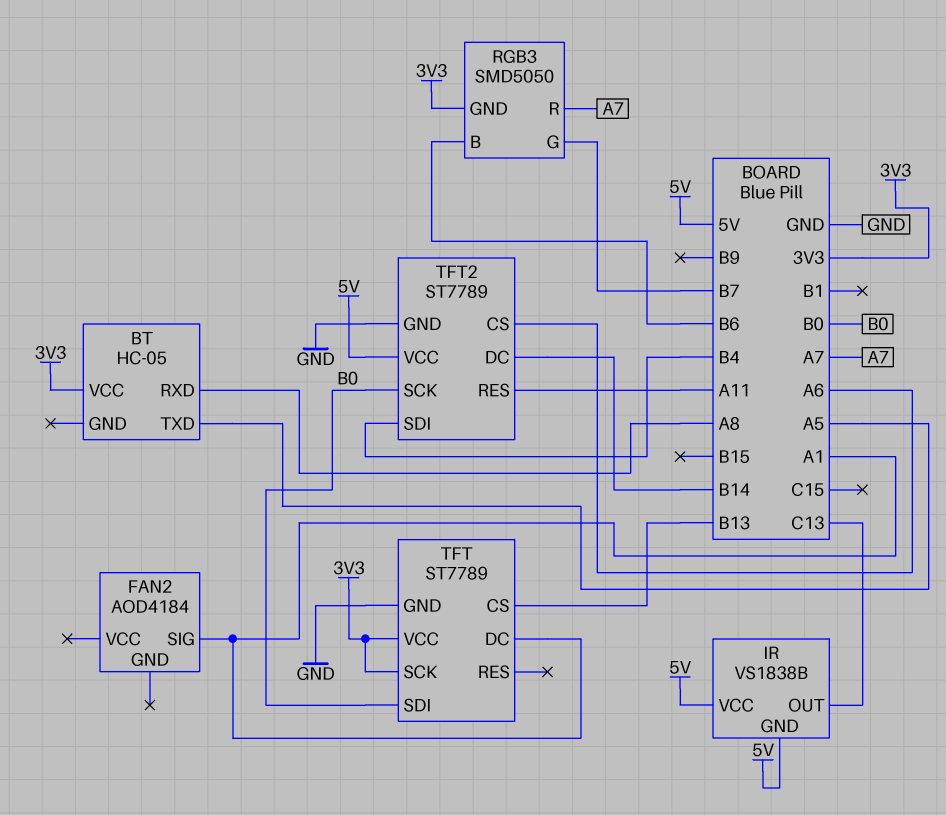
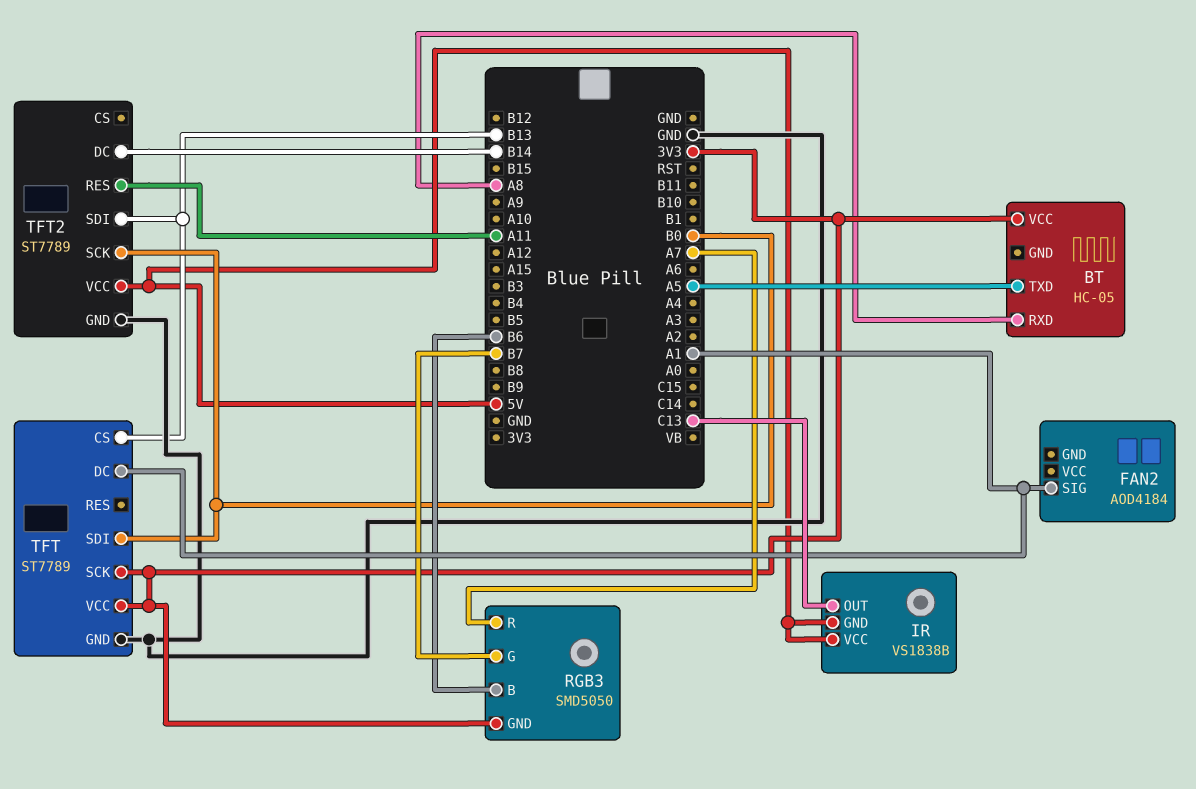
TFT2 pin CS: A6 -> none
TFT2 pin SDI: B4 -> B13

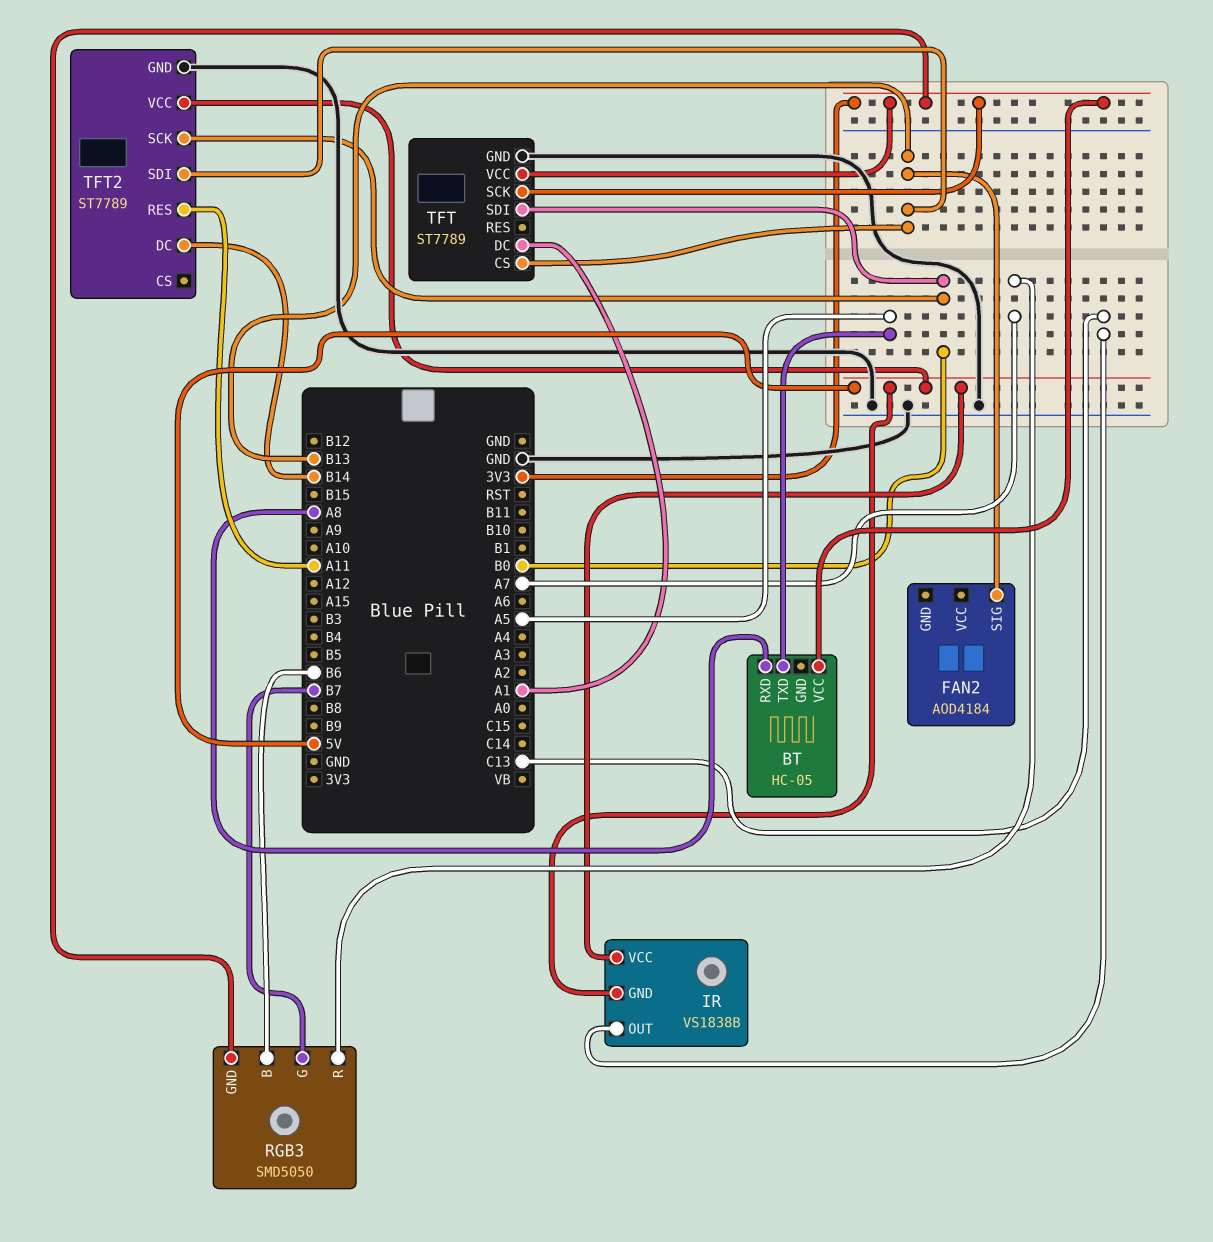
FAN2 pin SIG: A1 -> B13

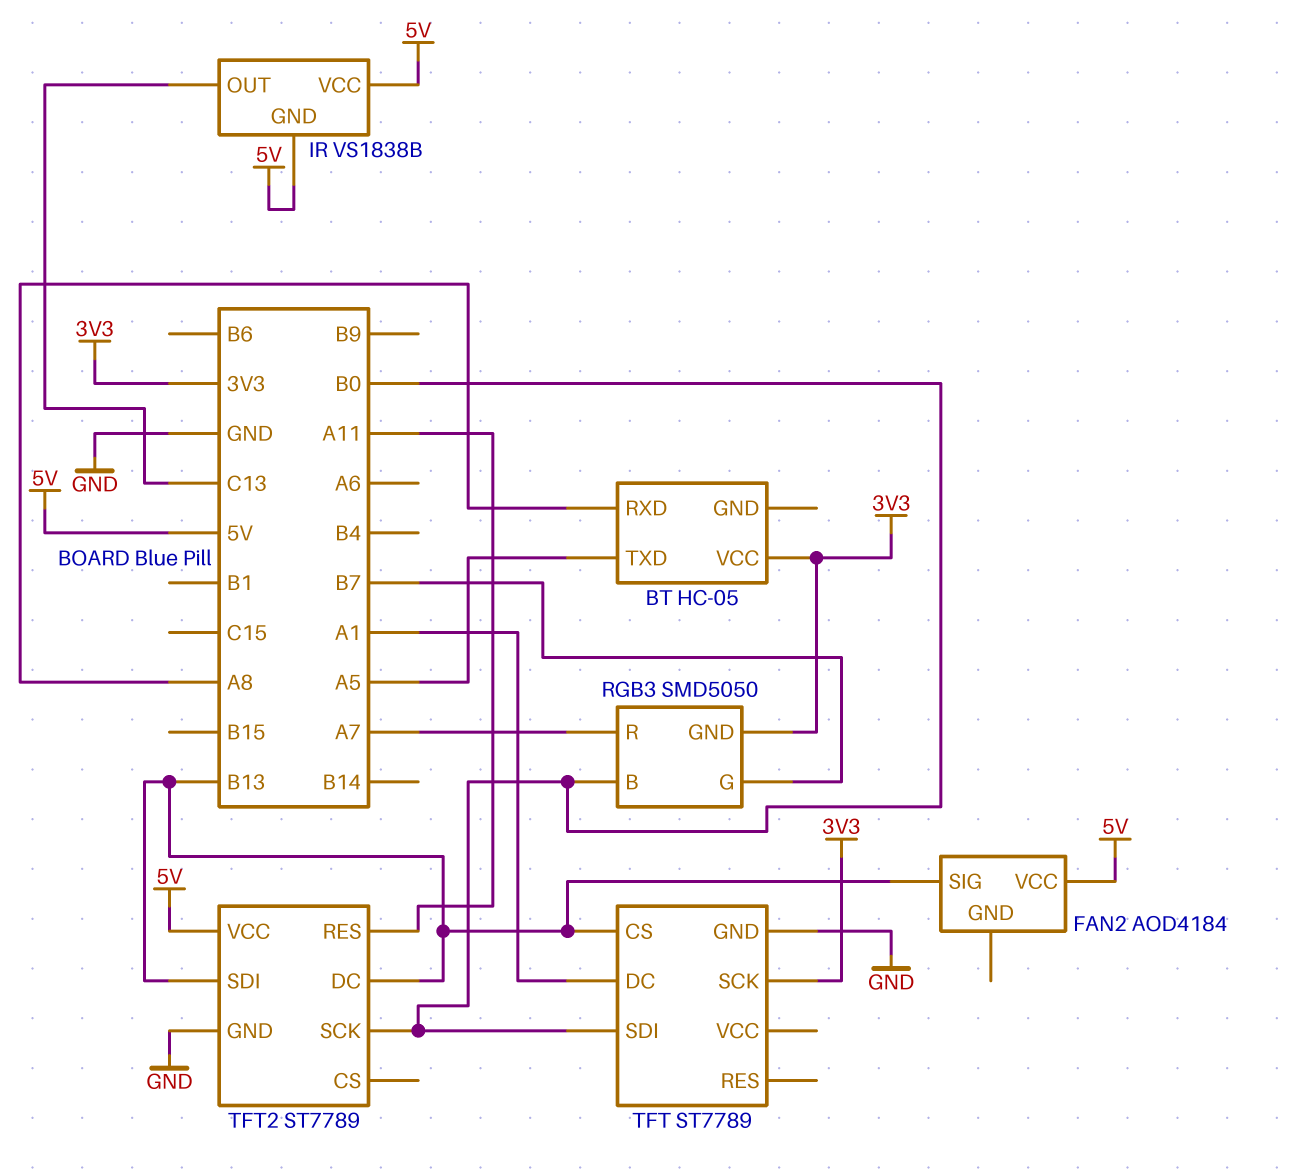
FAN2 pin VCC: none -> 5V
RGB3 pin B: B6 -> B0
TFT pin VCC: 3V3 -> none
TFT2 pin DC: B14 -> B13

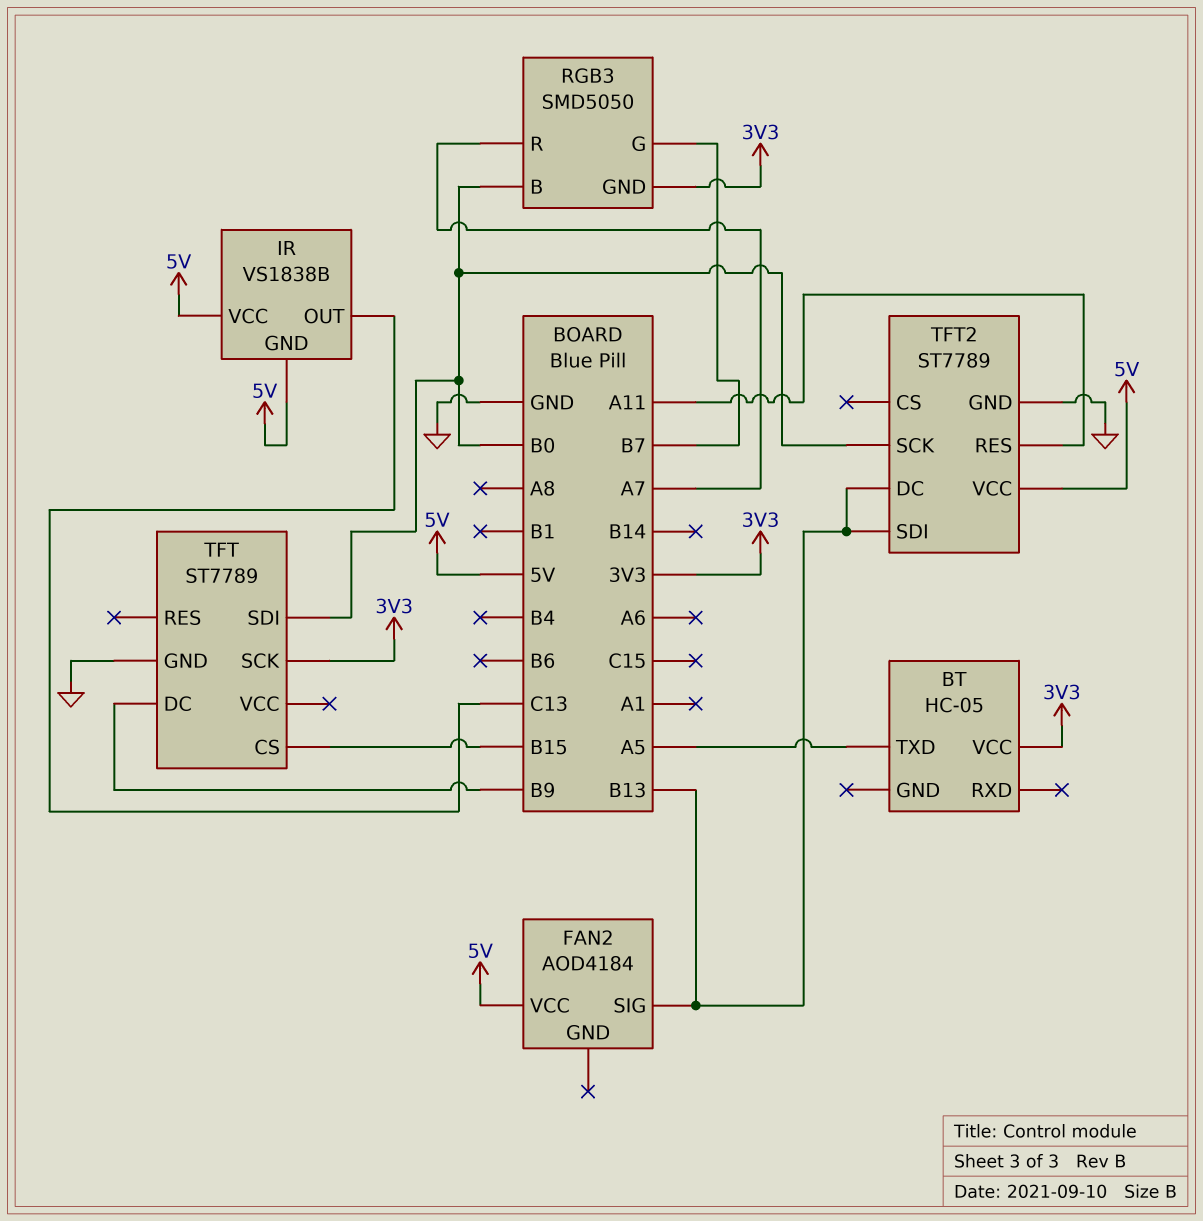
BT pin RXD: A8 -> none
TFT pin CS: B13 -> B15
TFT pin DC: A1 -> B9

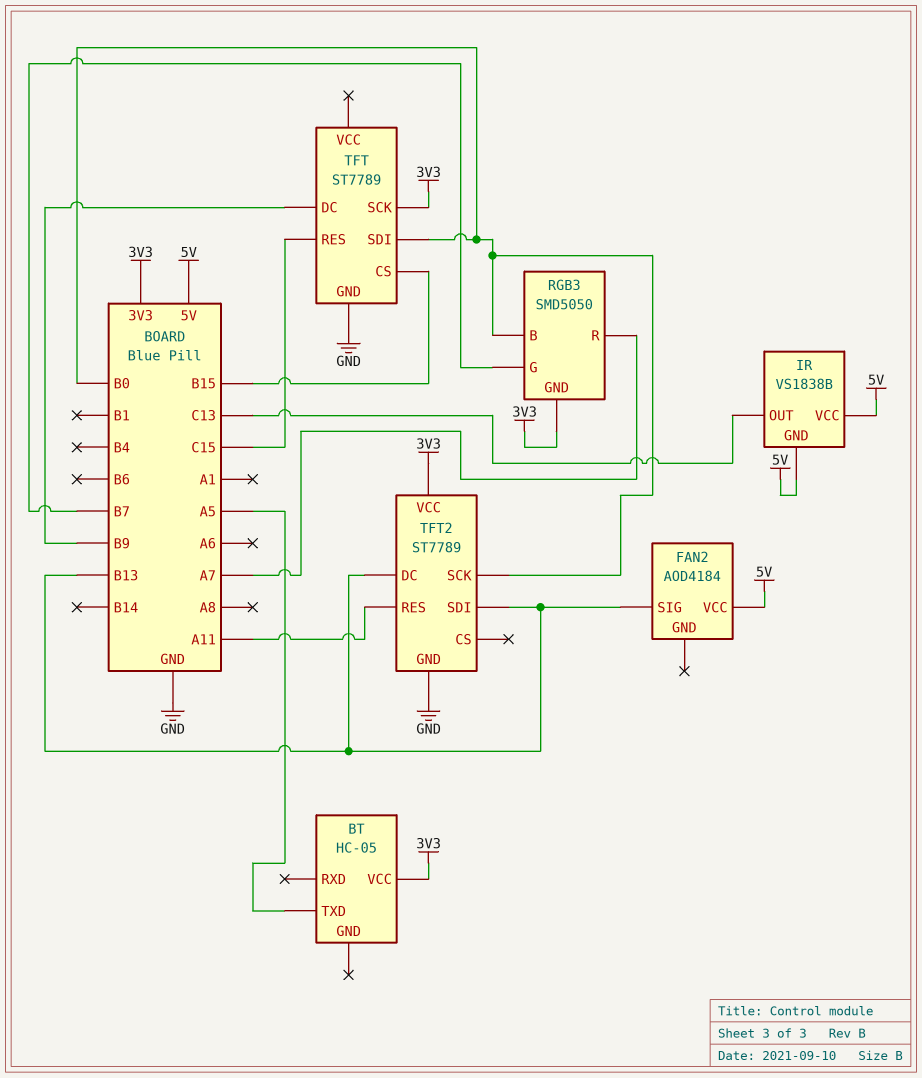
TFT pin RES: none -> C15
TFT2 pin VCC: 5V -> 3V3

